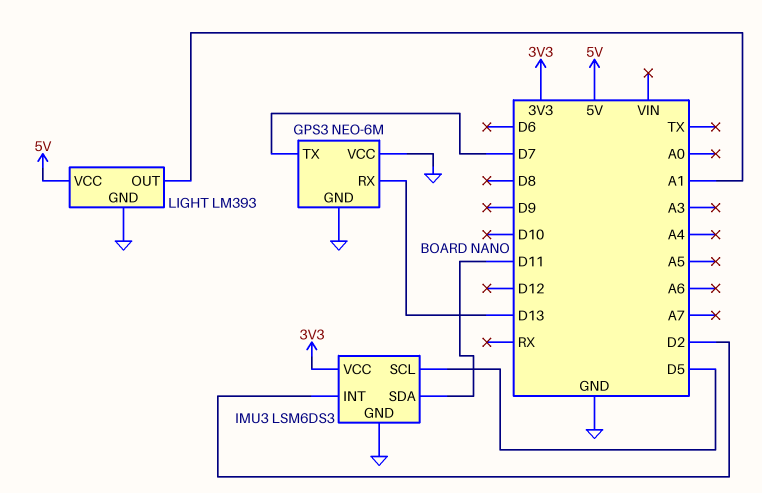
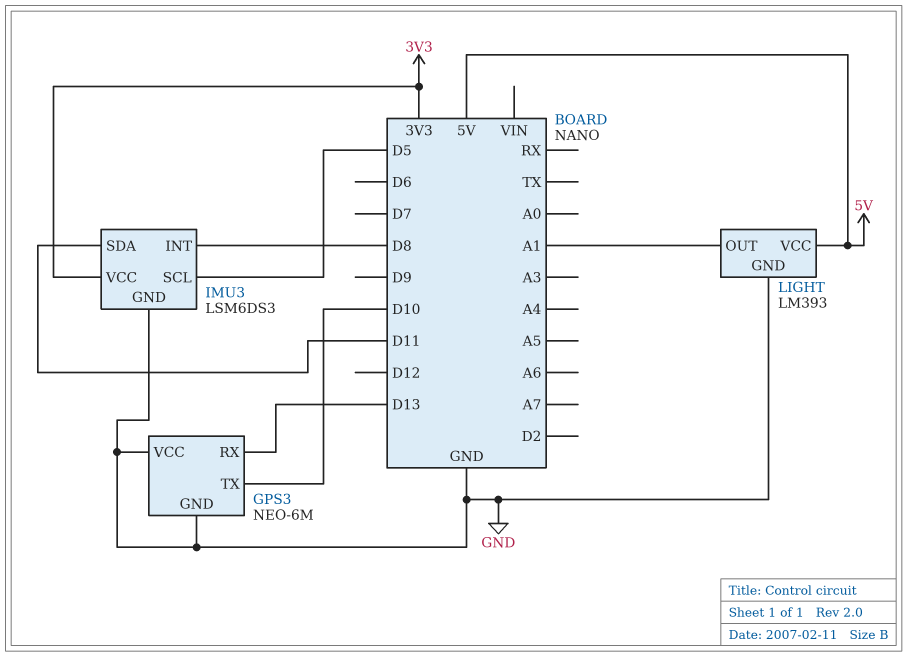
GPS3 pin TX: D7 -> D10
IMU3 pin INT: D2 -> D8

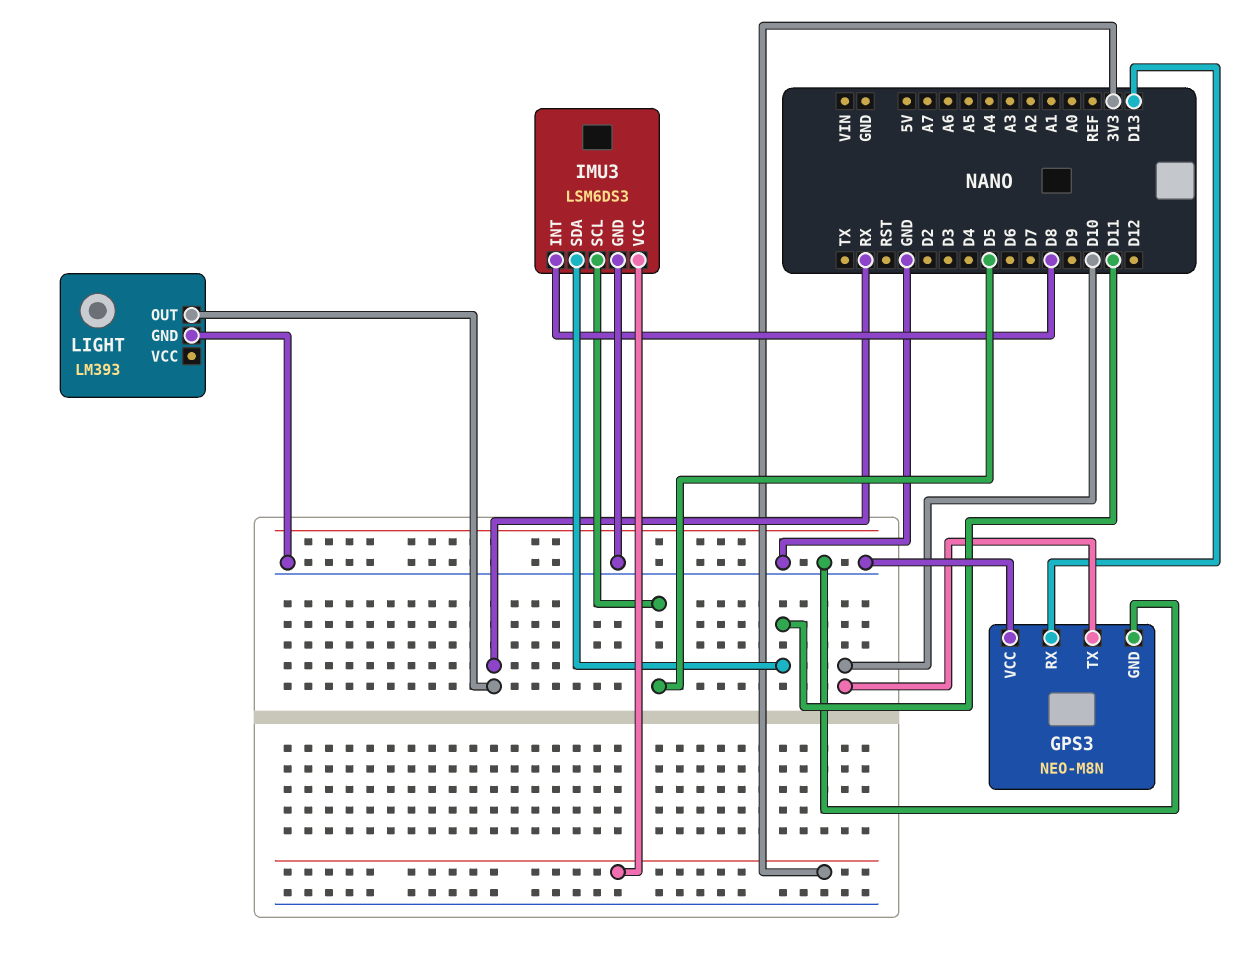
GPS3: NEO-6M -> NEO-M8N
LIGHT pin OUT: A1 -> RX
LIGHT pin VCC: 5V -> none

